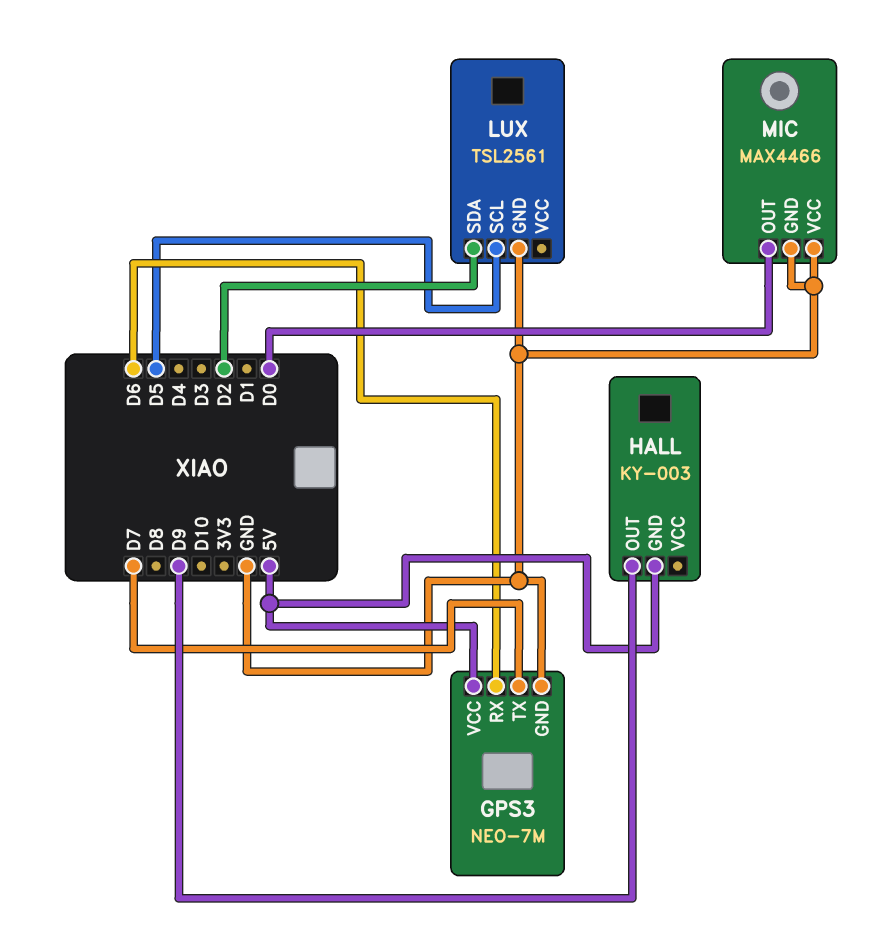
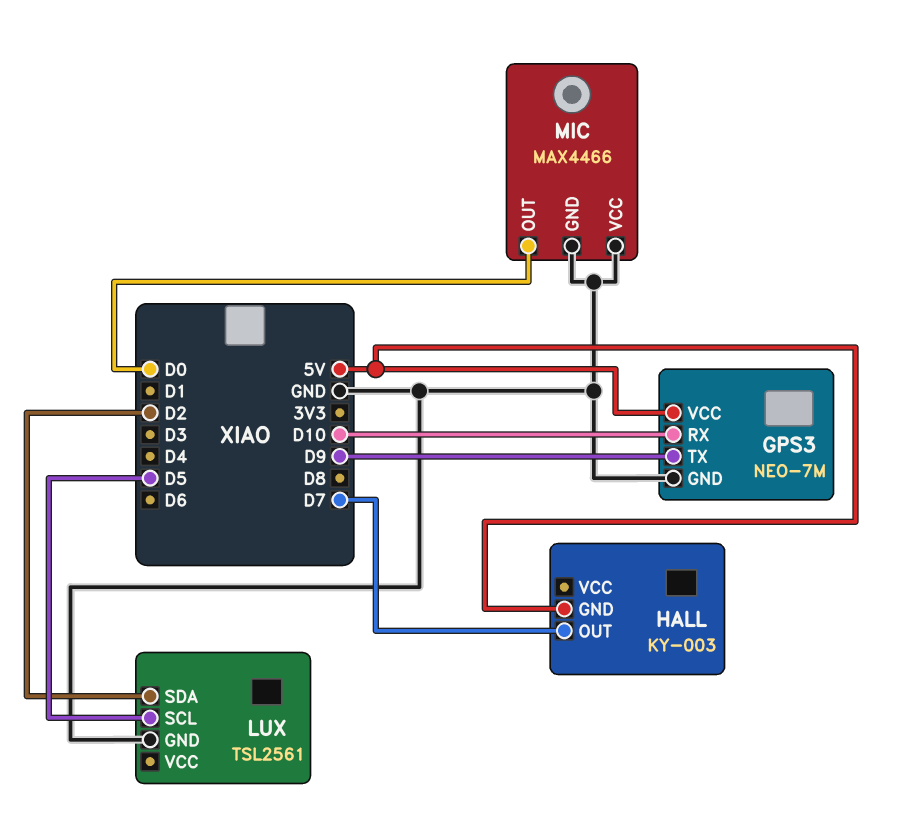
GPS3 pin RX: D6 -> D10
GPS3 pin TX: D7 -> D9
HALL pin OUT: D9 -> D7

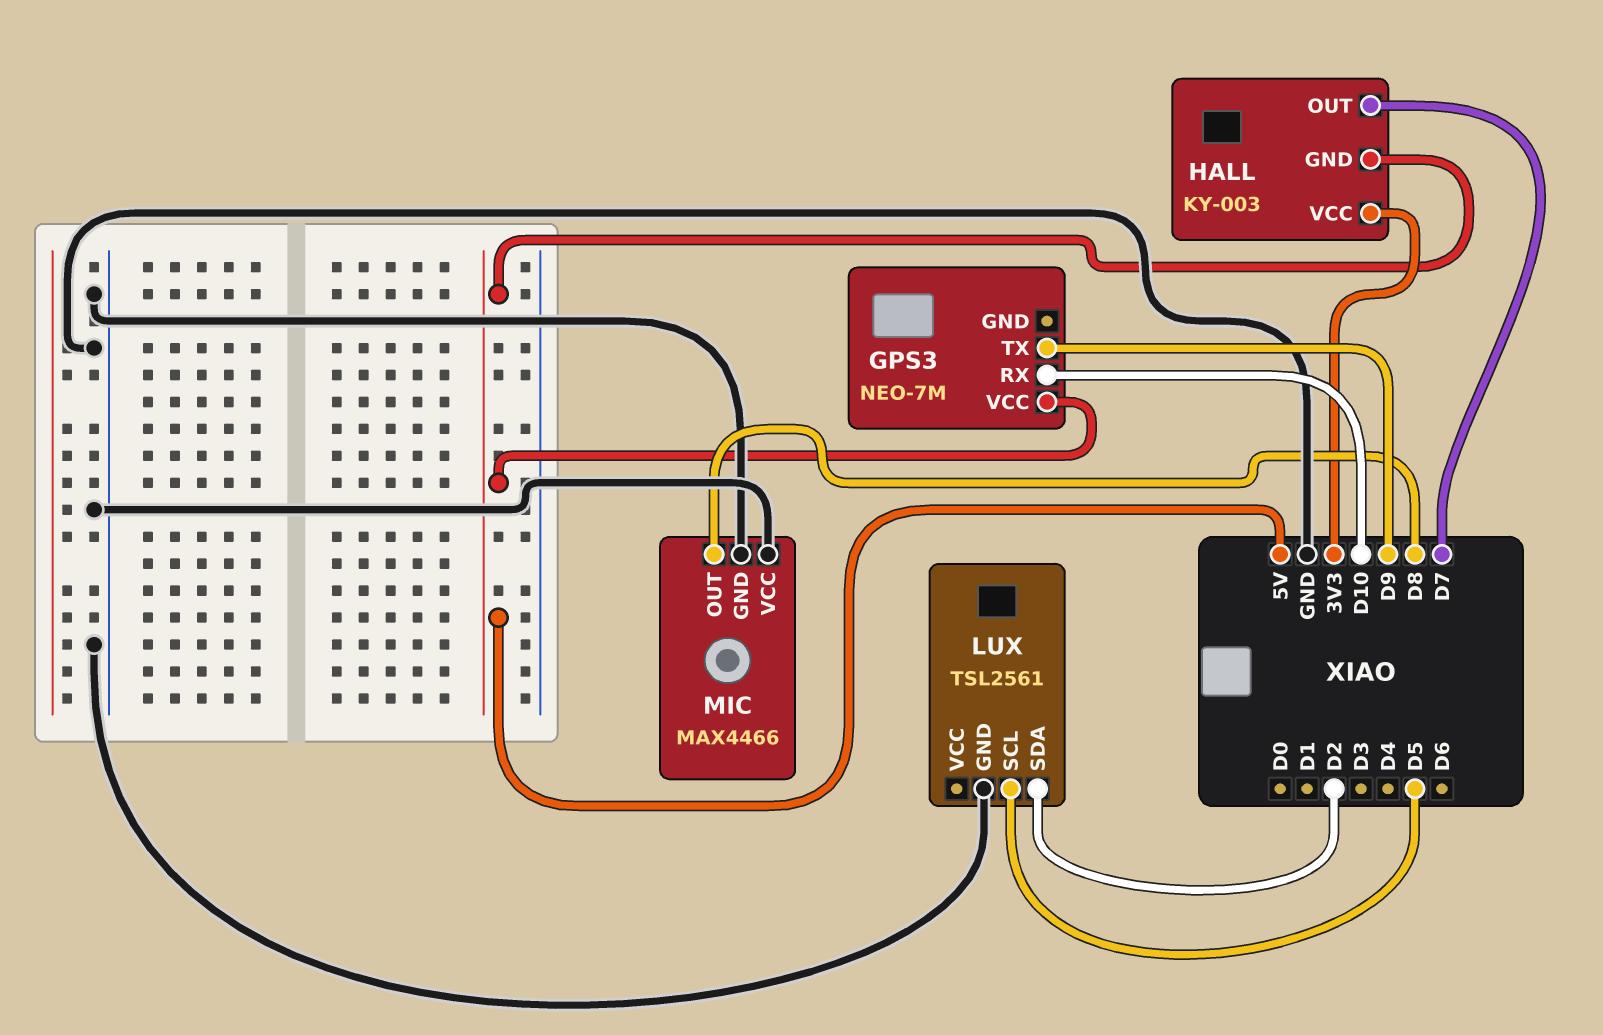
GPS3 pin GND: GND -> none
HALL pin VCC: none -> 3V3
MIC pin OUT: D0 -> D8

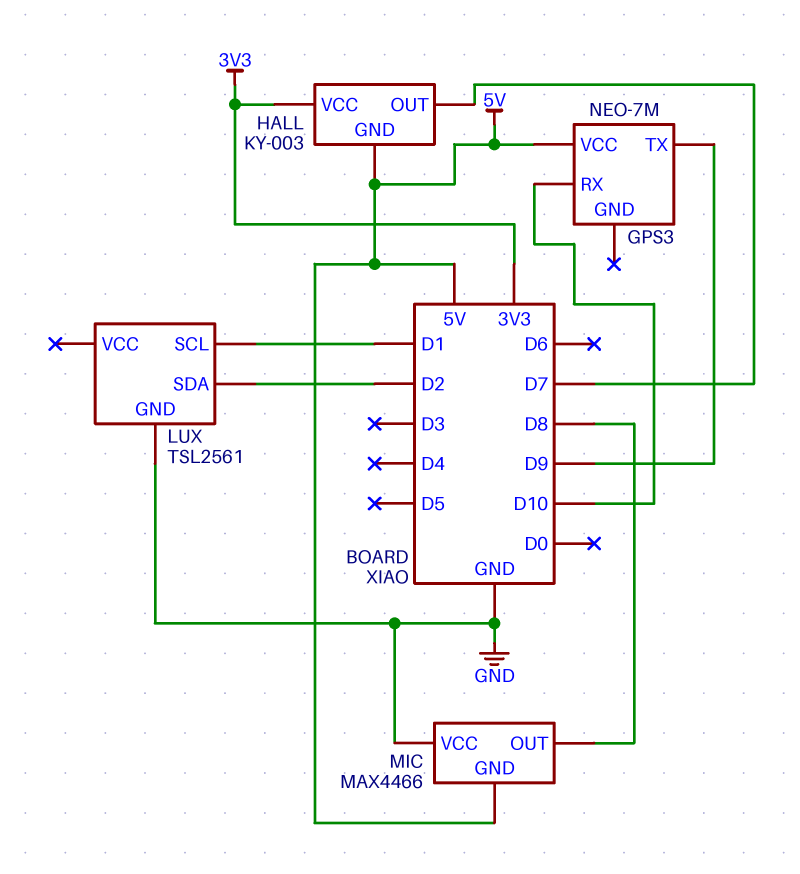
LUX pin SCL: D5 -> D1
MIC pin GND: GND -> 5V

